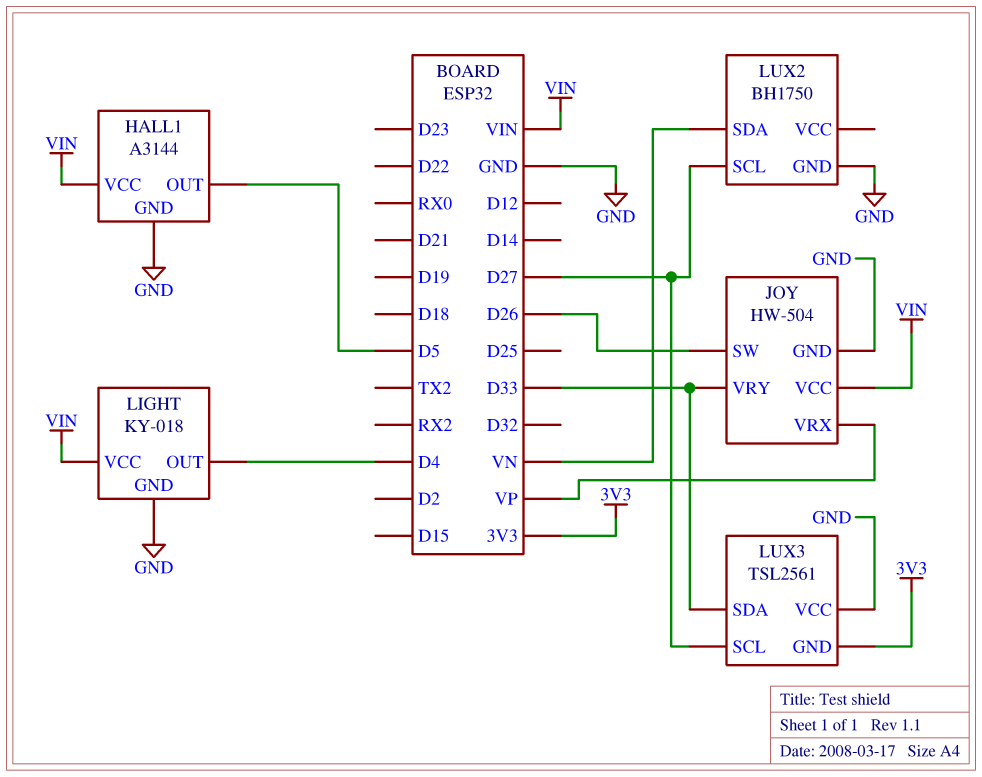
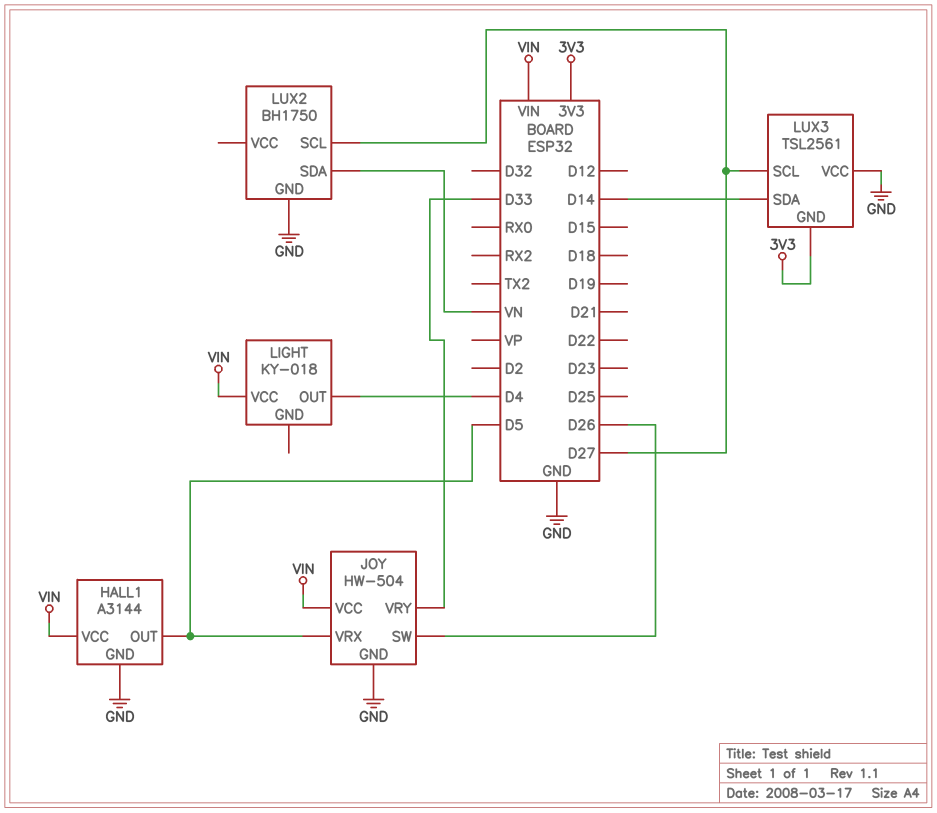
JOY pin VRX: VP -> D5
LIGHT pin GND: GND -> none
LUX3 pin SDA: D33 -> D14

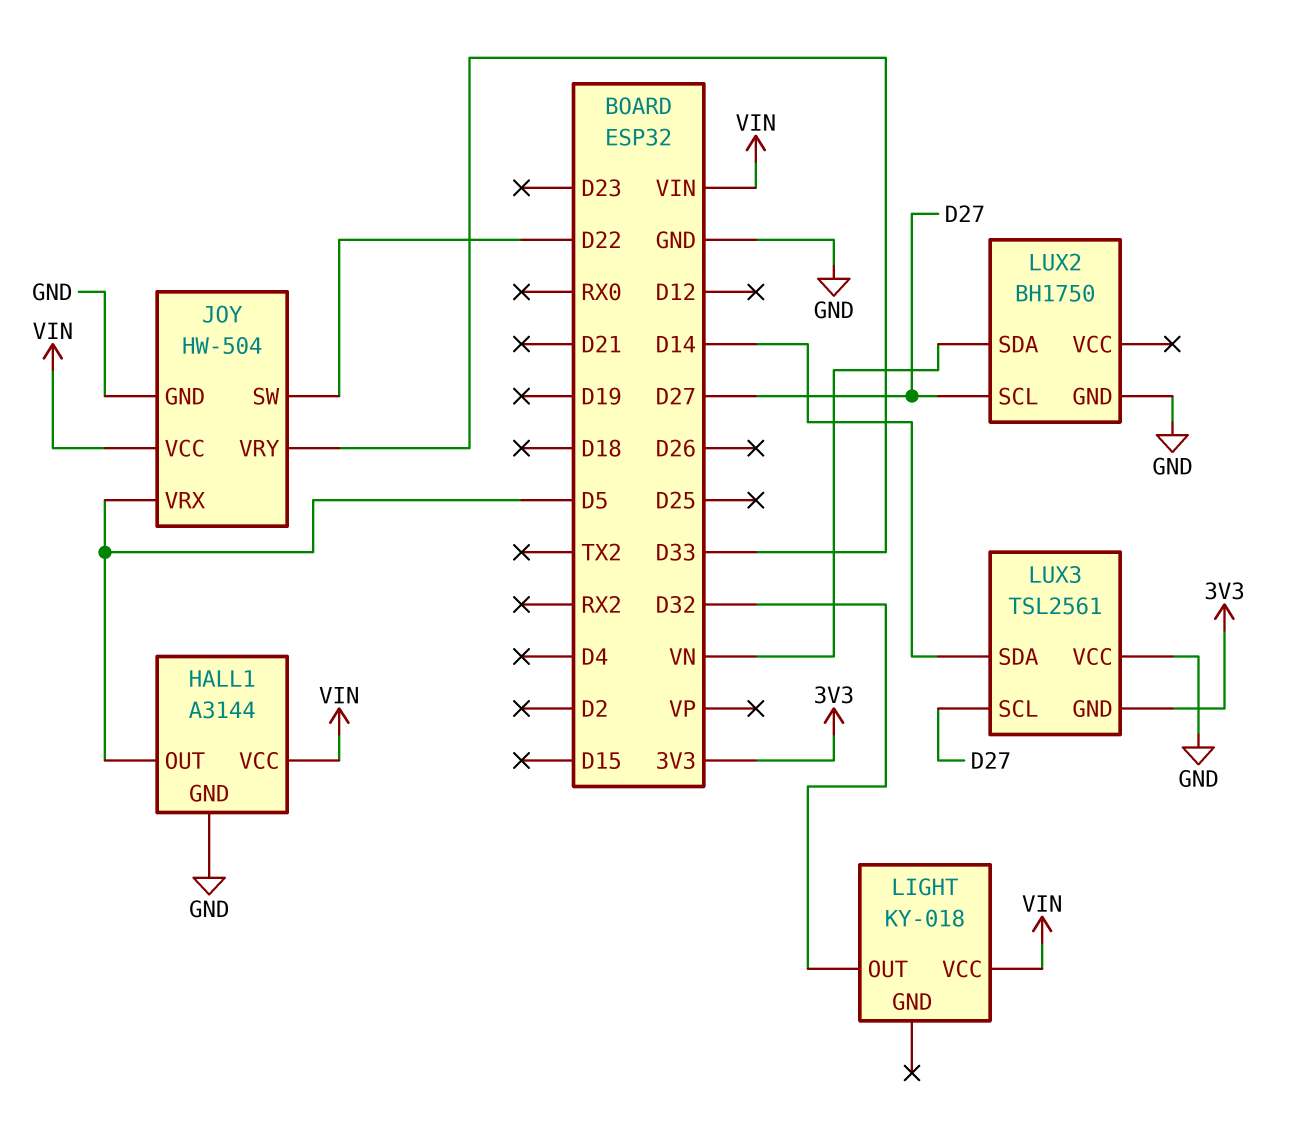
JOY pin SW: D26 -> D22
LIGHT pin OUT: D4 -> D32

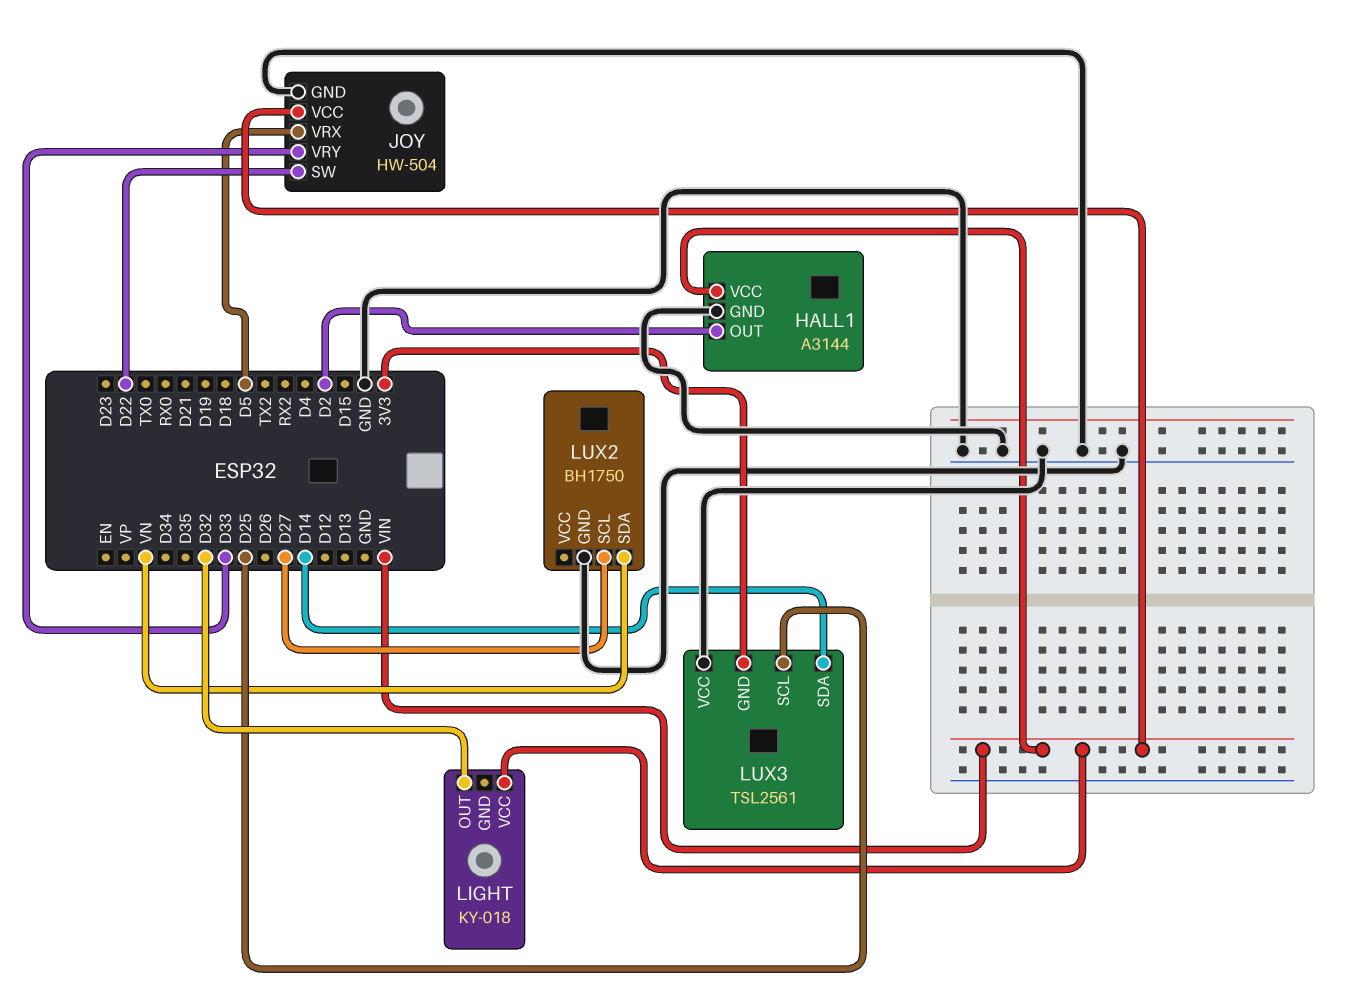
HALL1 pin OUT: D5 -> D2
LUX3 pin SCL: D27 -> D25

